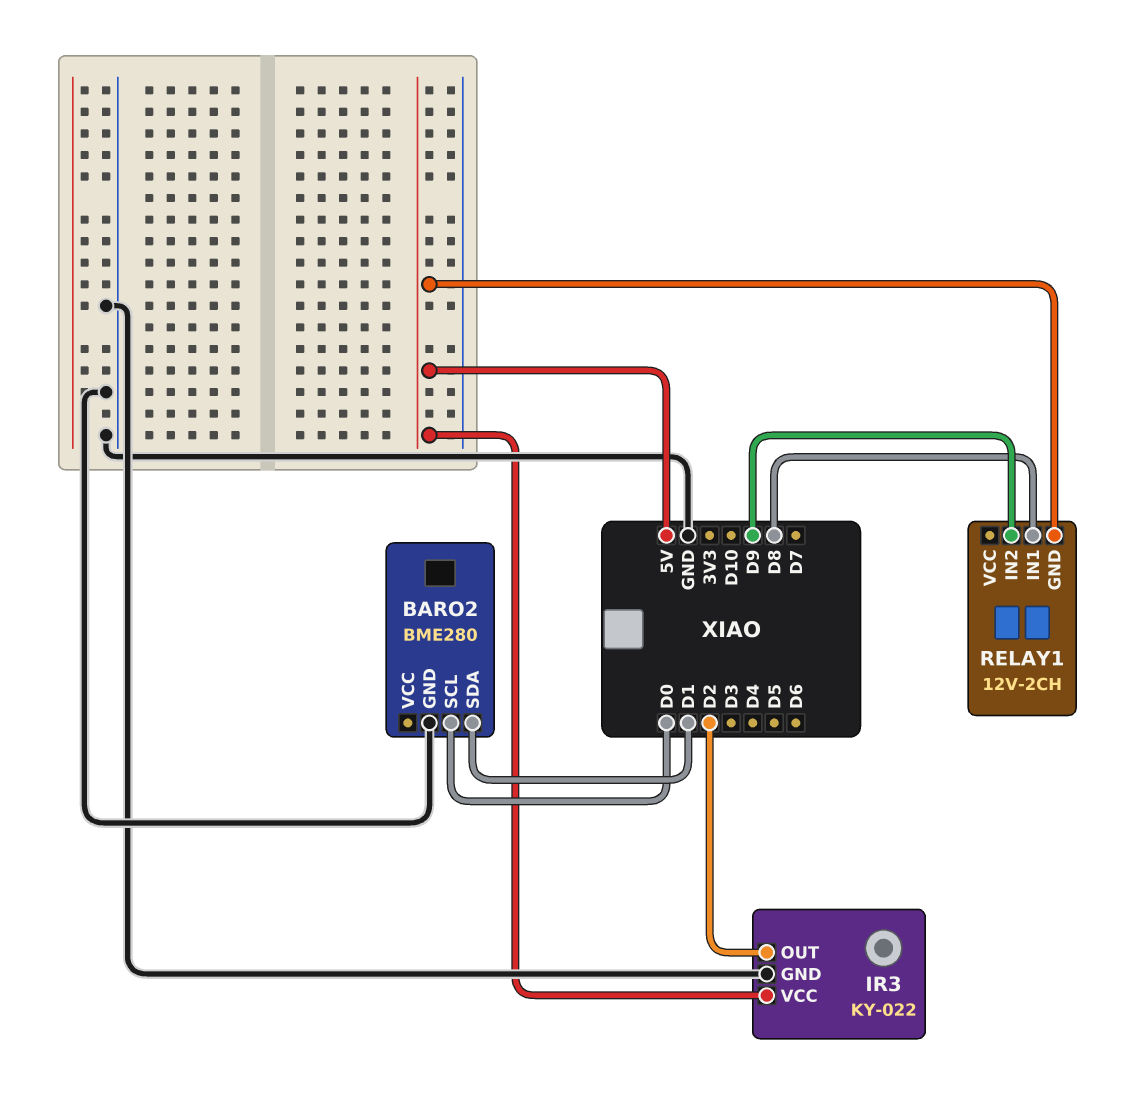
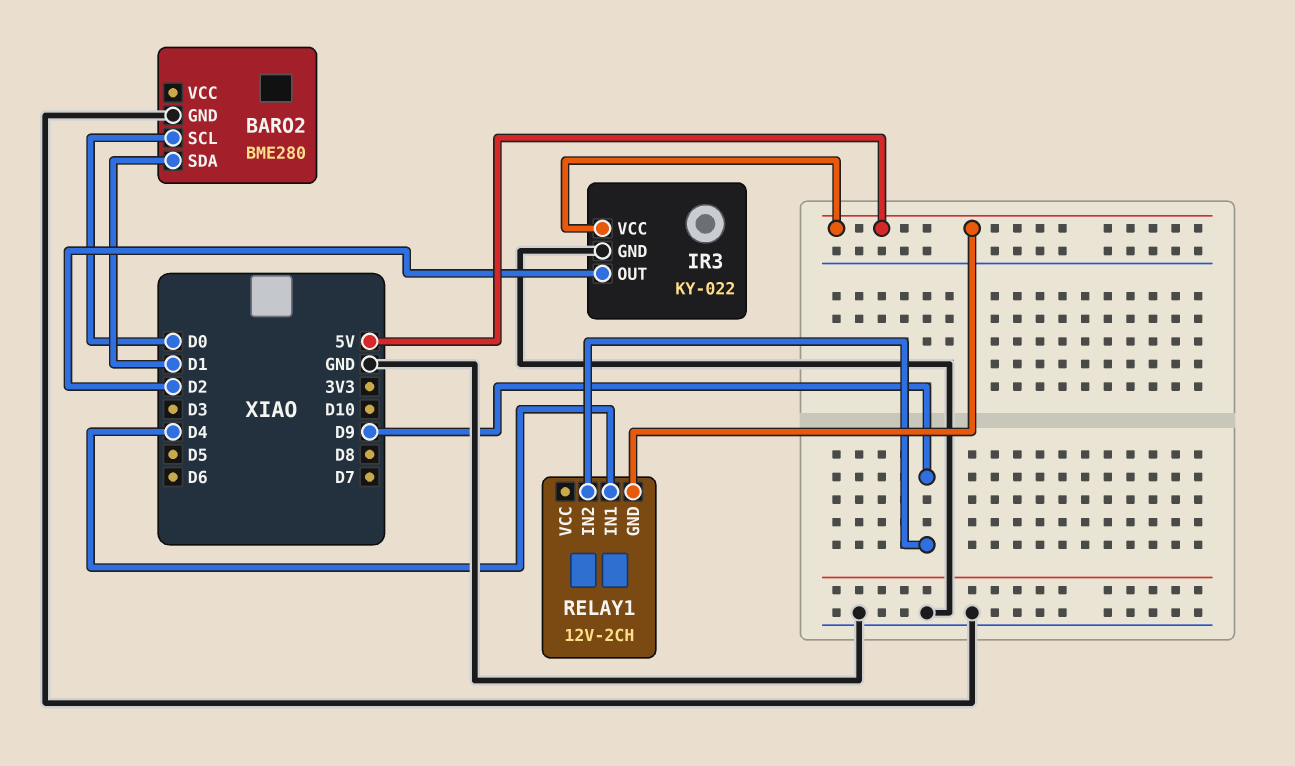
RELAY1 pin IN1: D8 -> D4

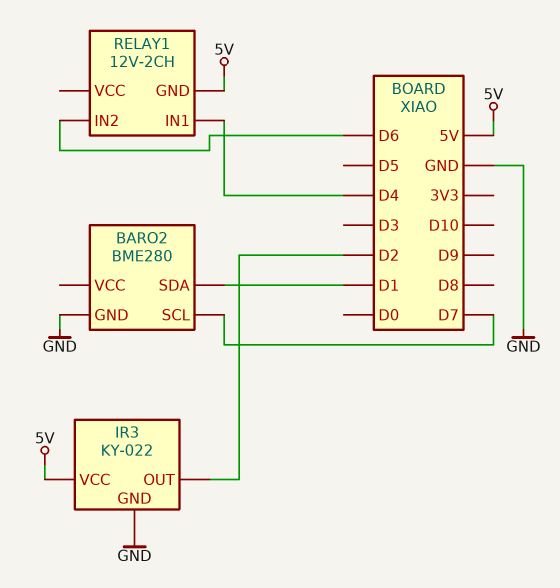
BARO2 pin SCL: D0 -> D7
RELAY1 pin IN2: D9 -> D6

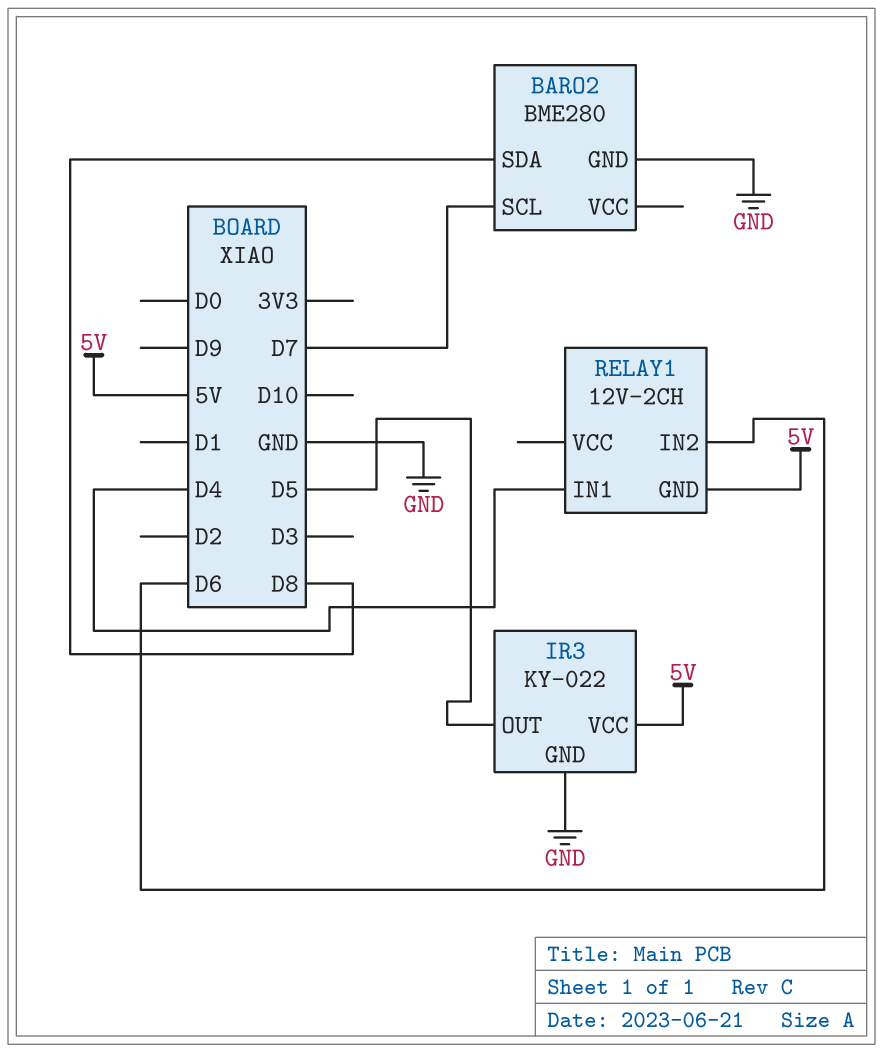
BARO2 pin SDA: D1 -> D8
IR3 pin OUT: D2 -> D5

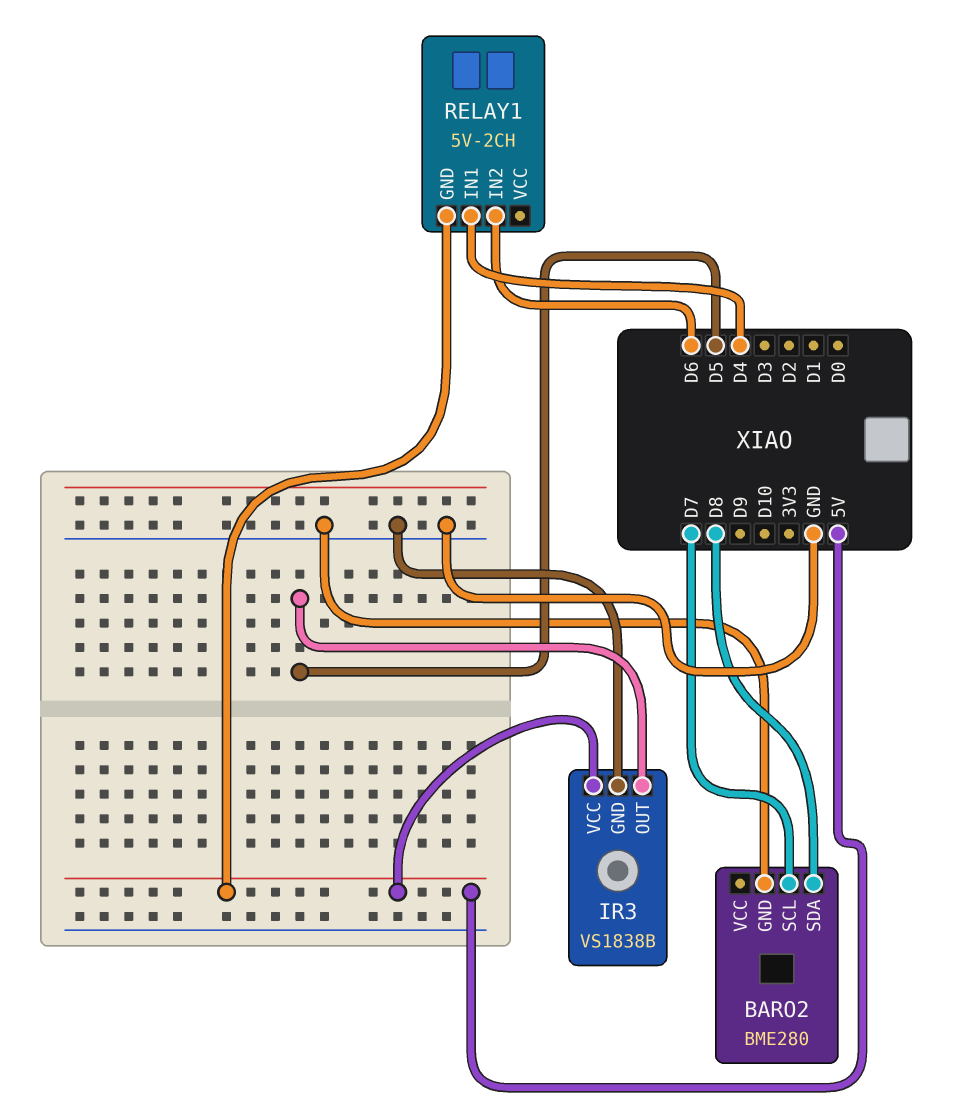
IR3: KY-022 -> VS1838B
RELAY1: 12V-2CH -> 5V-2CH

